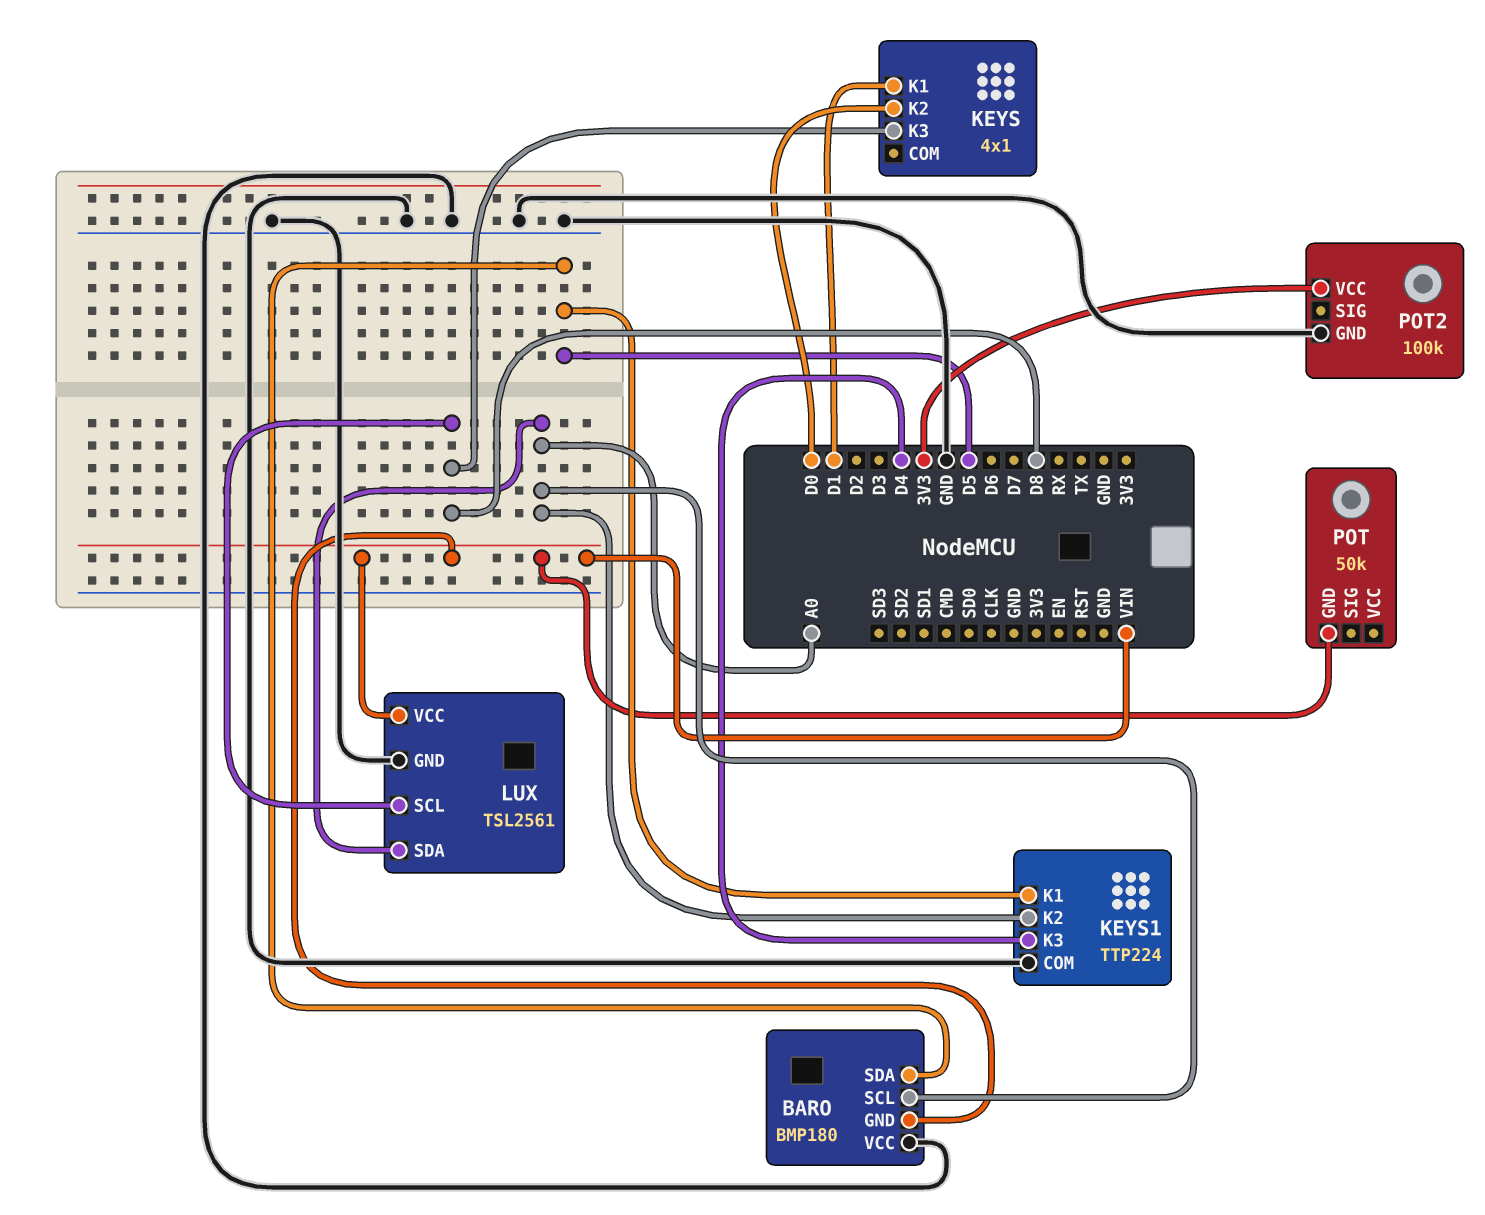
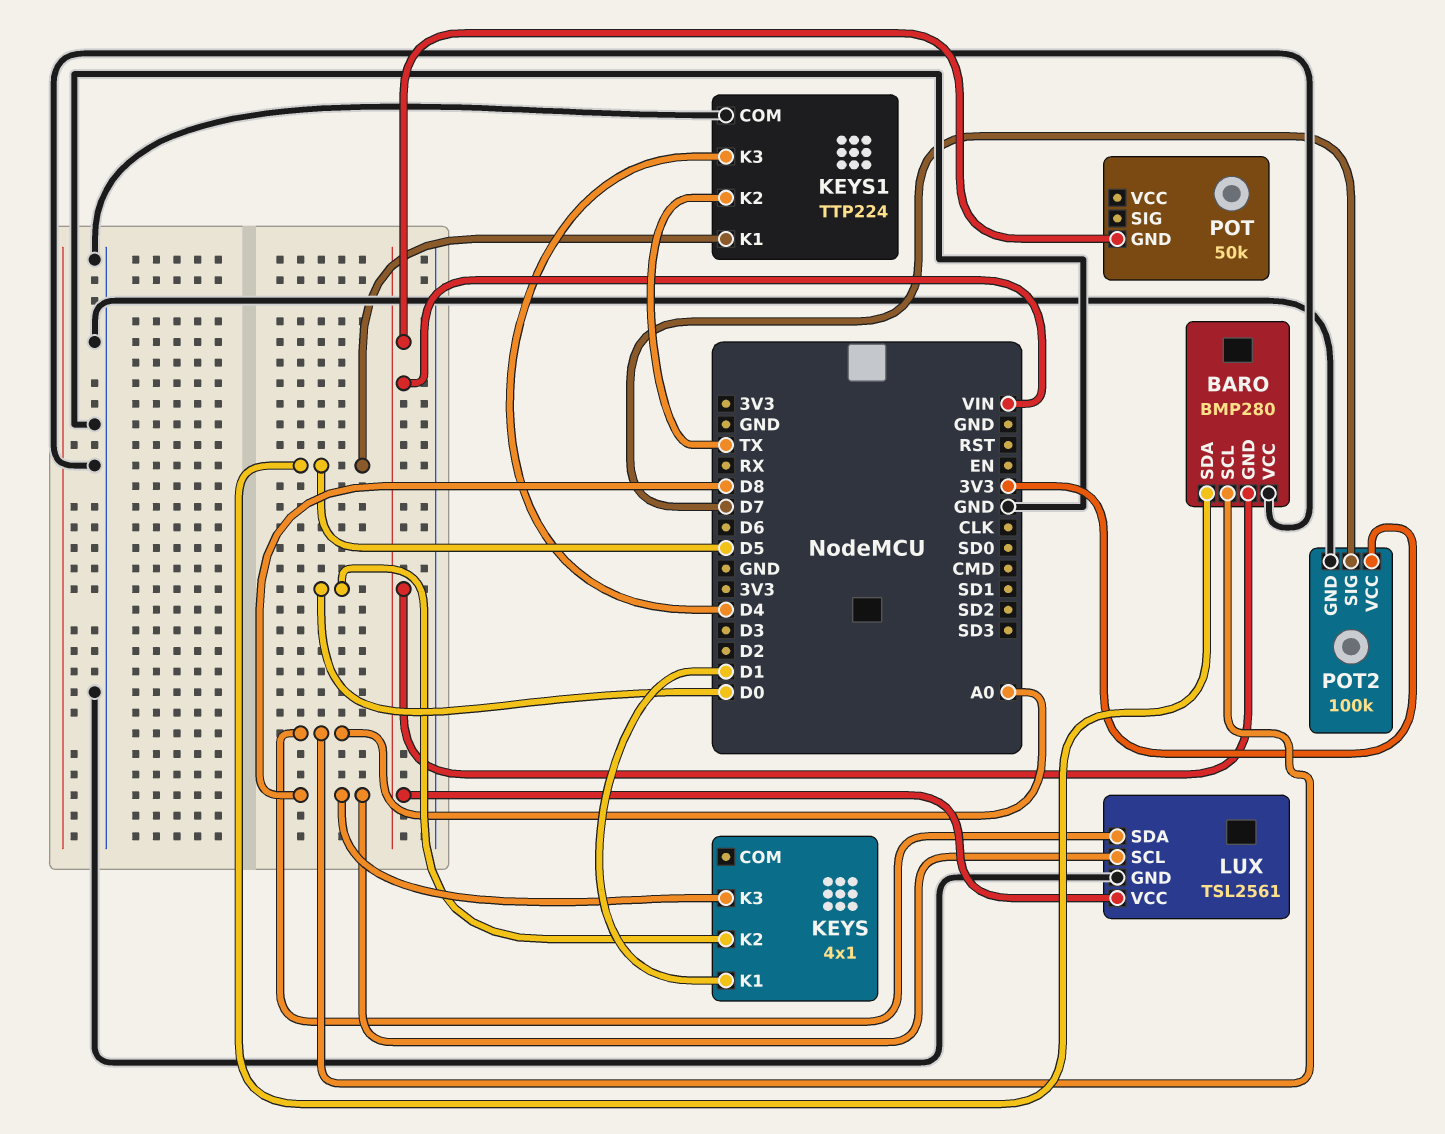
BARO: BMP180 -> BMP280
KEYS1 pin K2: A0 -> TX
POT2 pin SIG: none -> D7

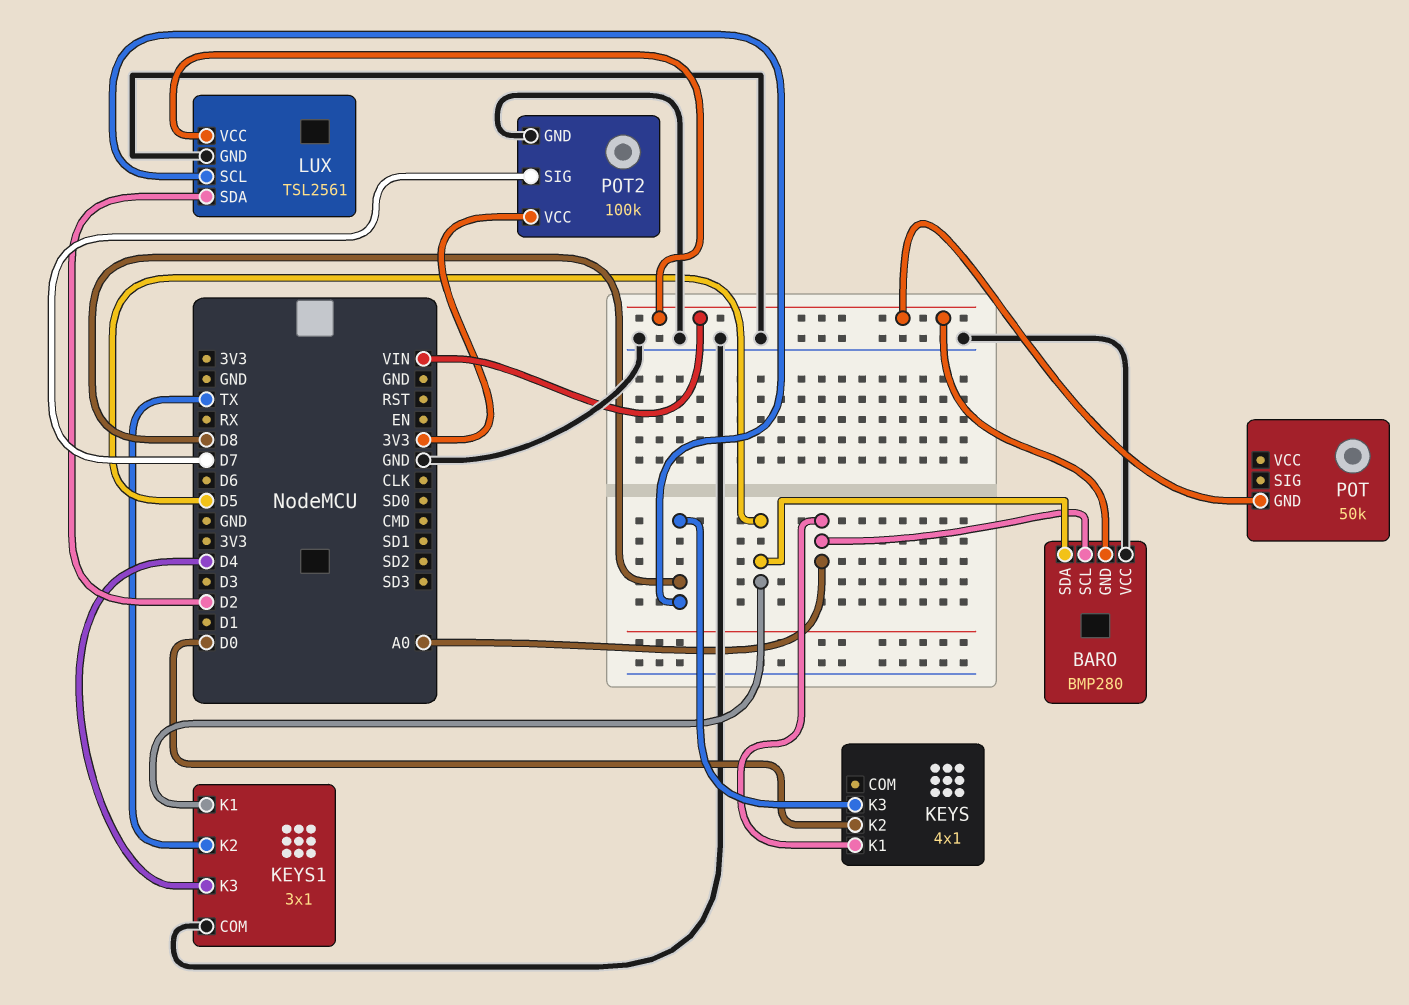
KEYS pin K1: D1 -> A0
KEYS1: TTP224 -> 3x1
LUX pin SDA: A0 -> D2

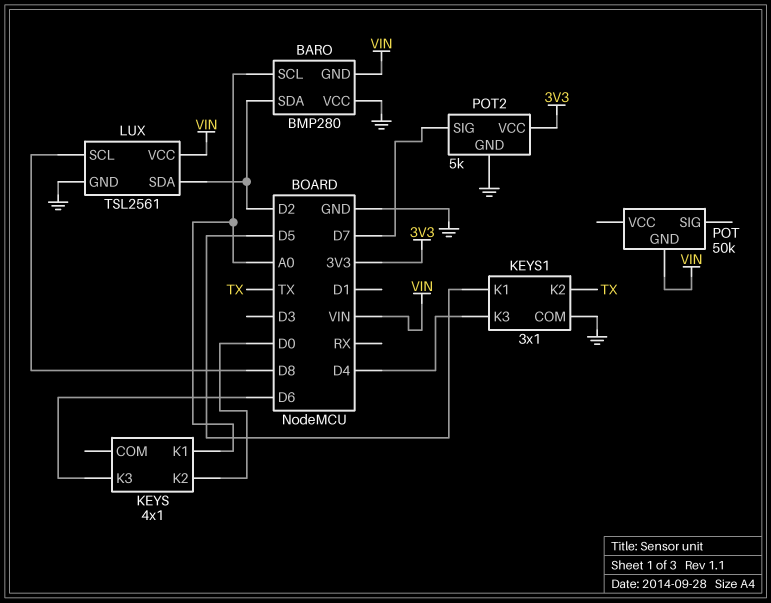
BARO pin SDA: D5 -> D2
KEYS pin K3: D8 -> D6
POT2: 100k -> 5k

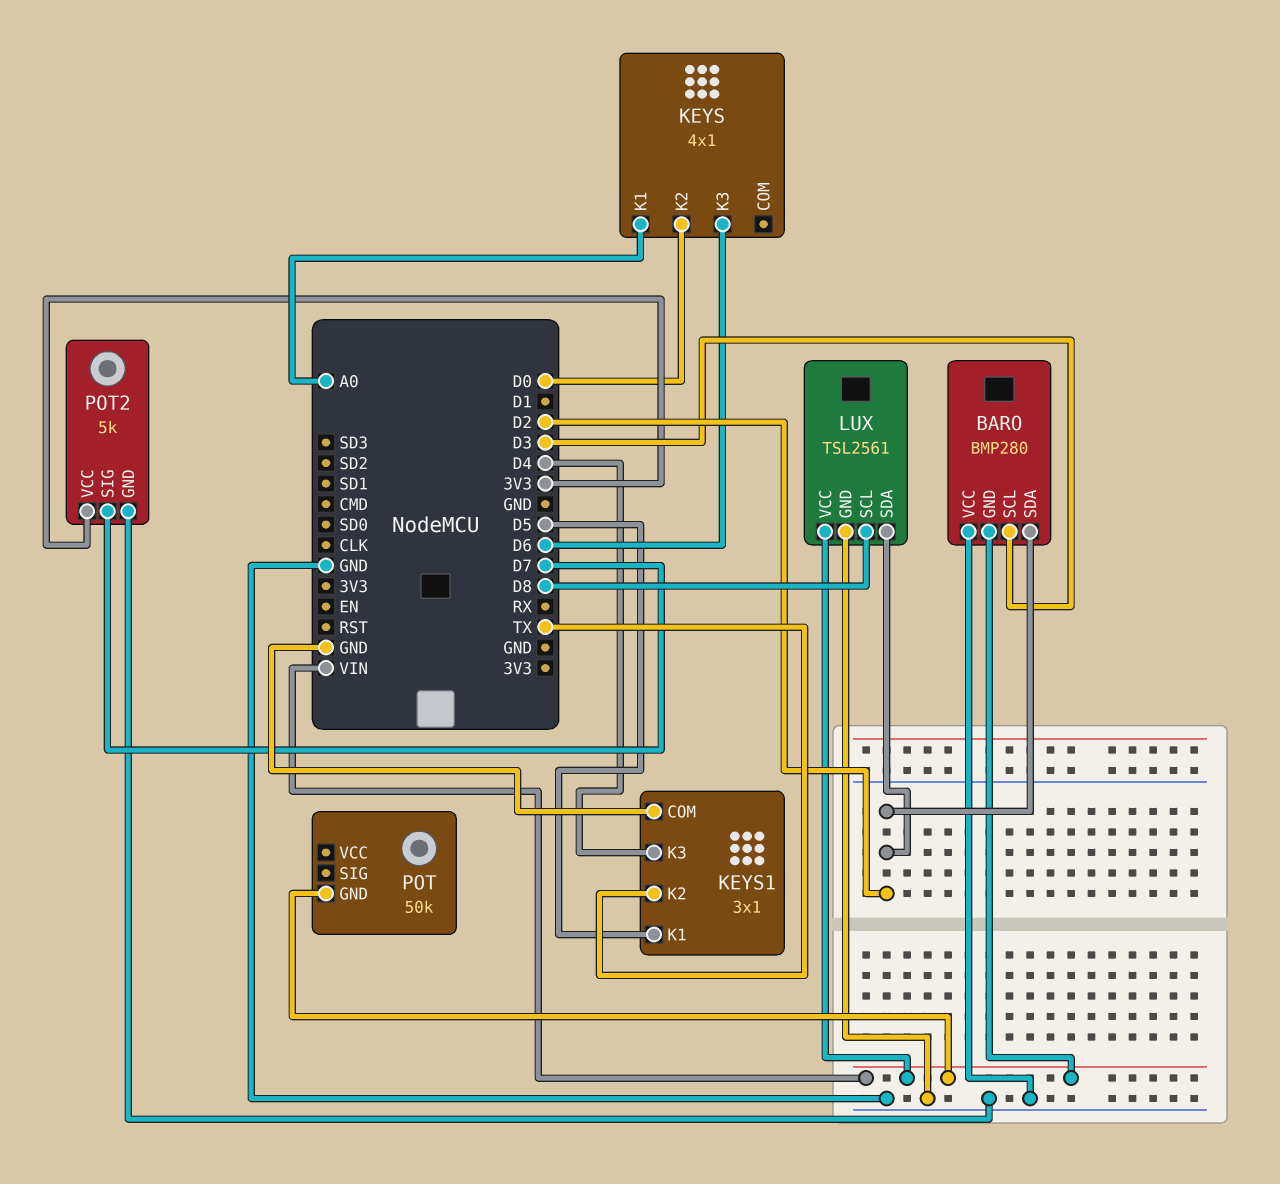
BARO pin SCL: A0 -> D3

